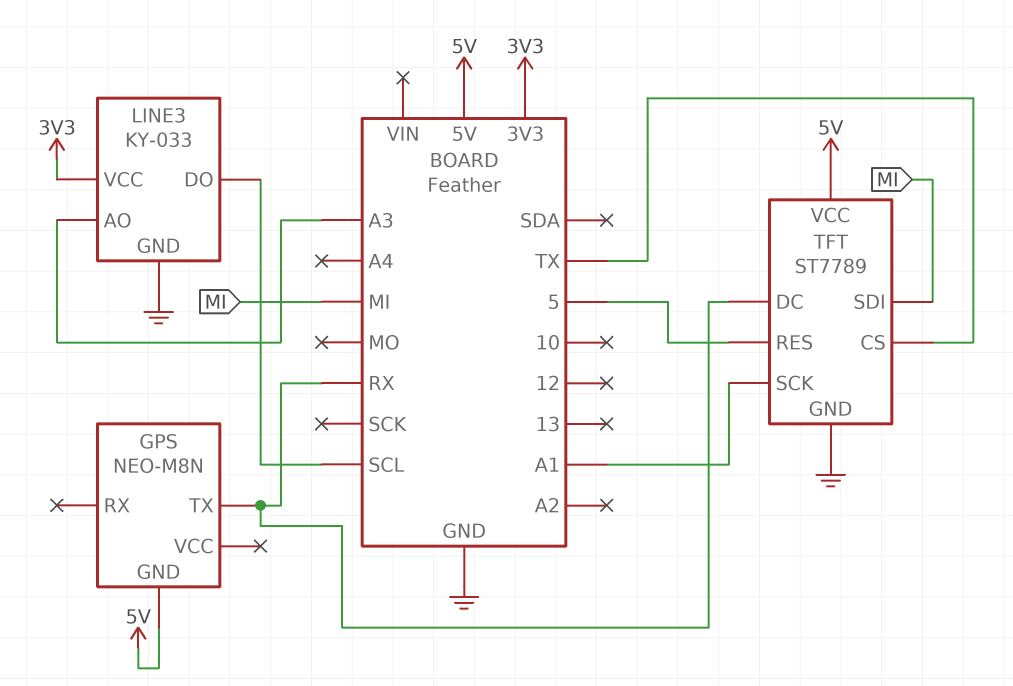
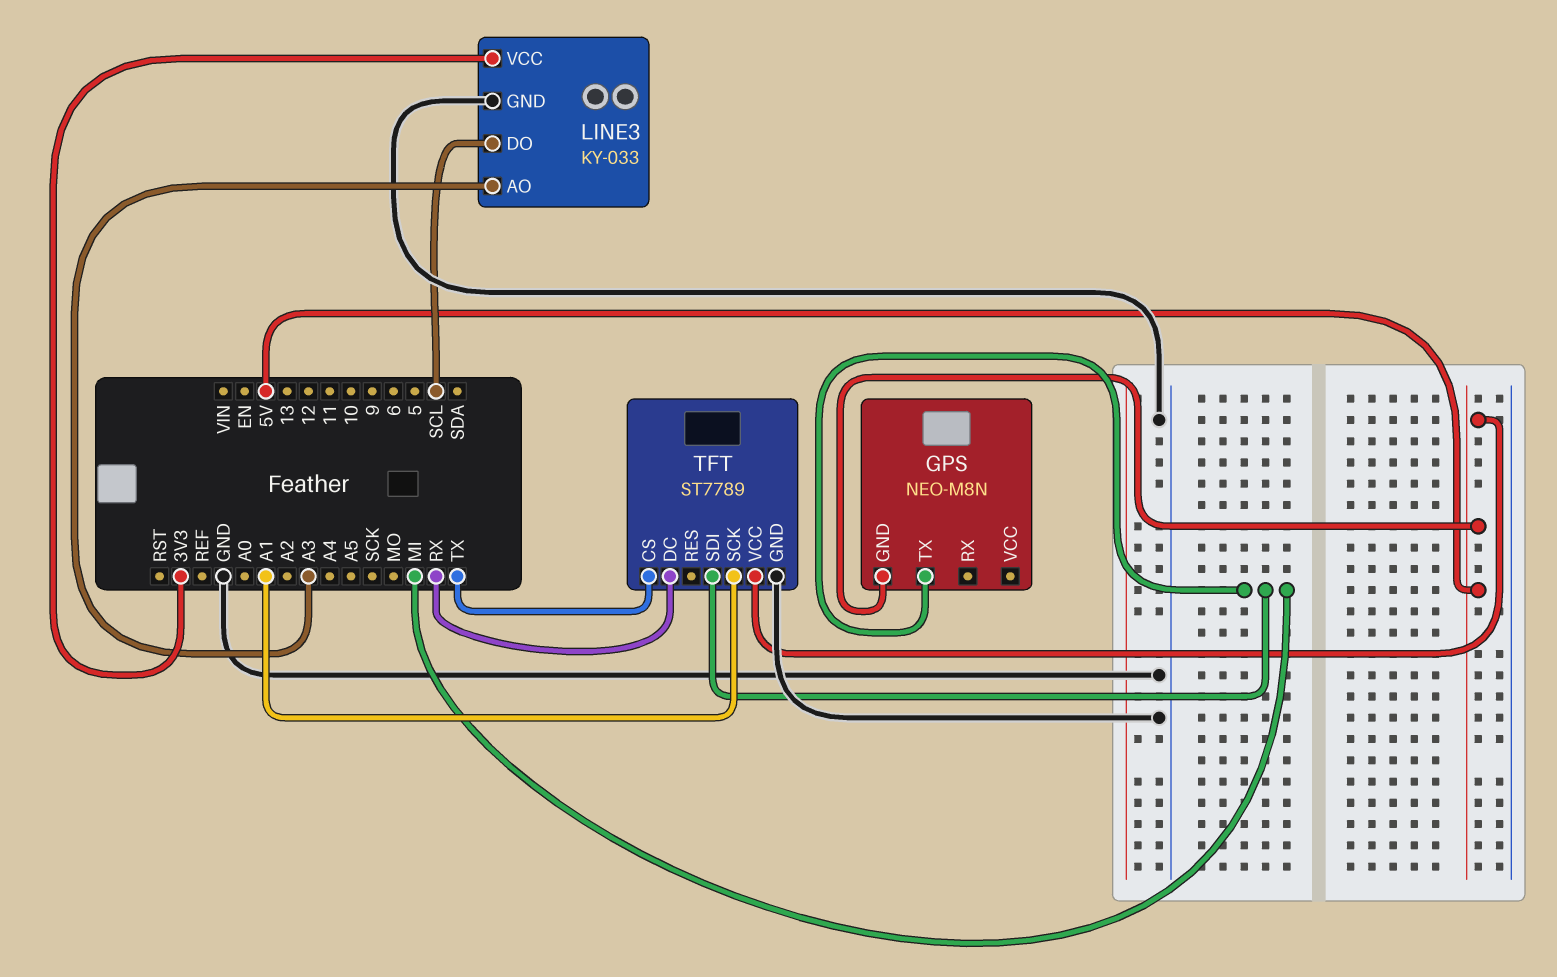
GPS pin TX: RX -> MI
TFT pin RES: 5 -> none

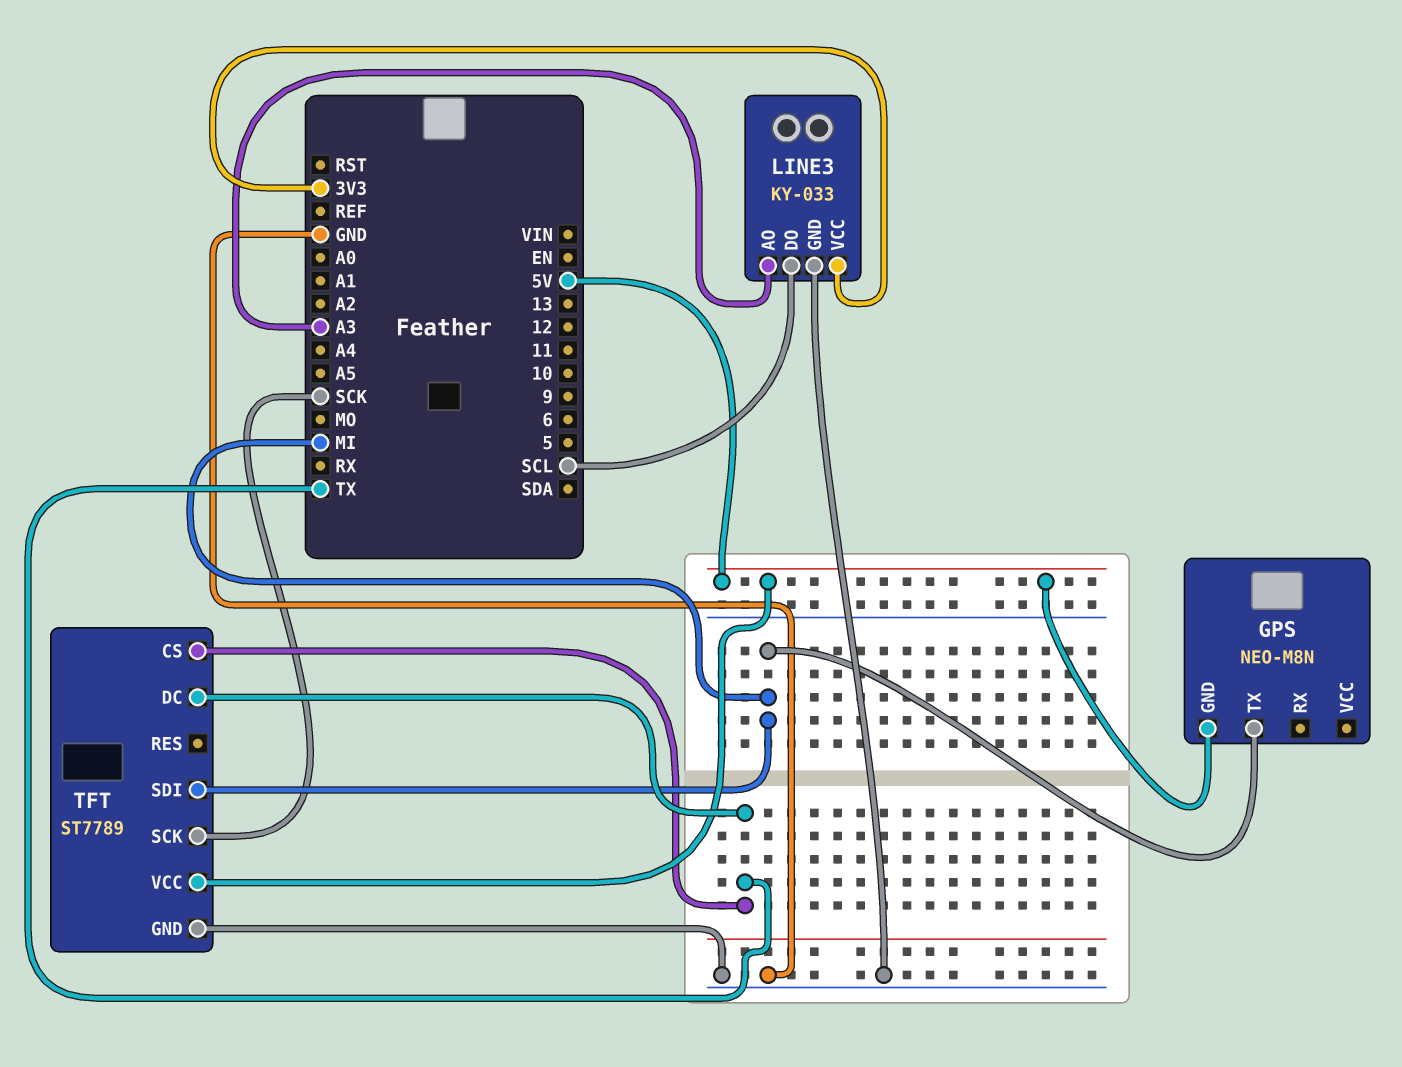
TFT pin DC: RX -> TX
TFT pin SCK: A1 -> SCK

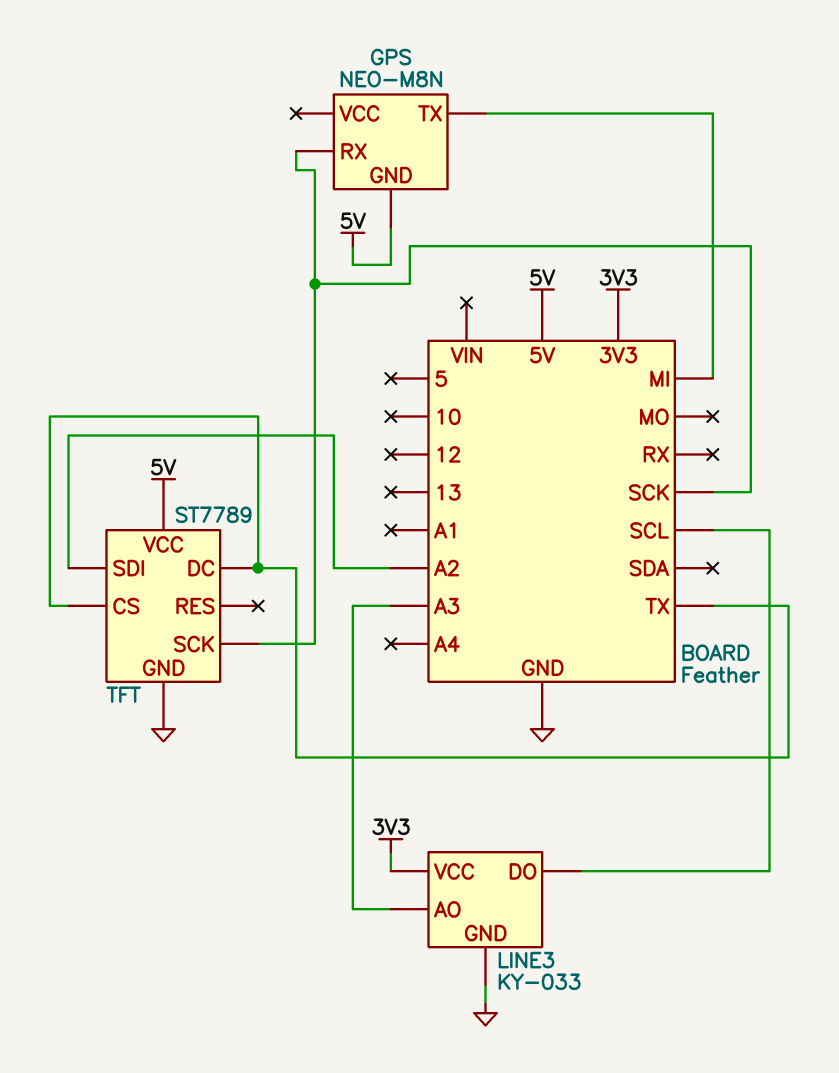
GPS pin RX: none -> SCK
TFT pin SDI: MI -> A2

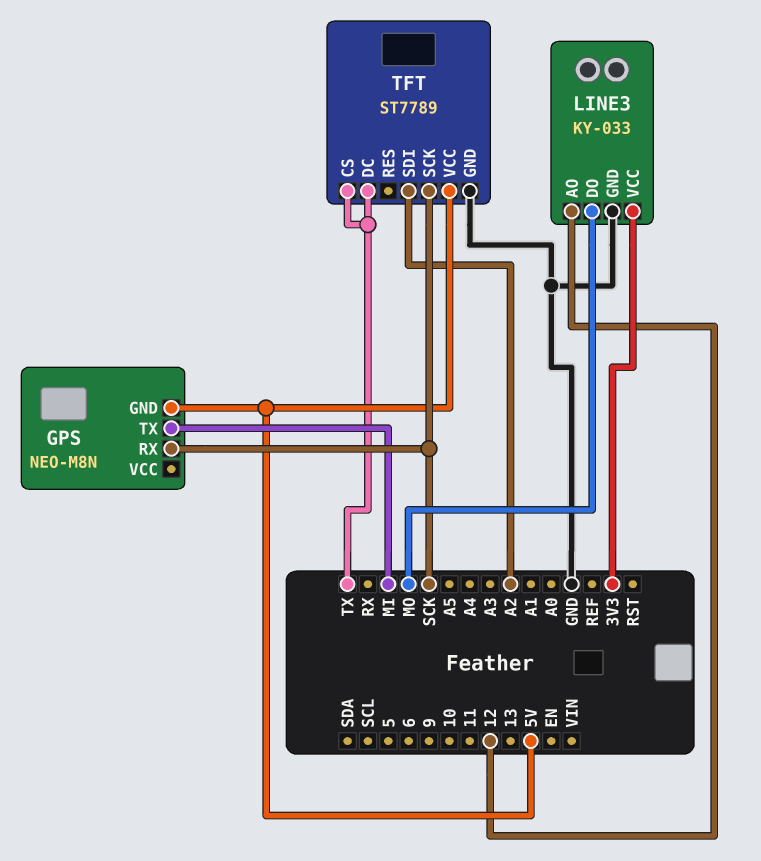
LINE3 pin AO: A3 -> 12
LINE3 pin DO: SCL -> MO

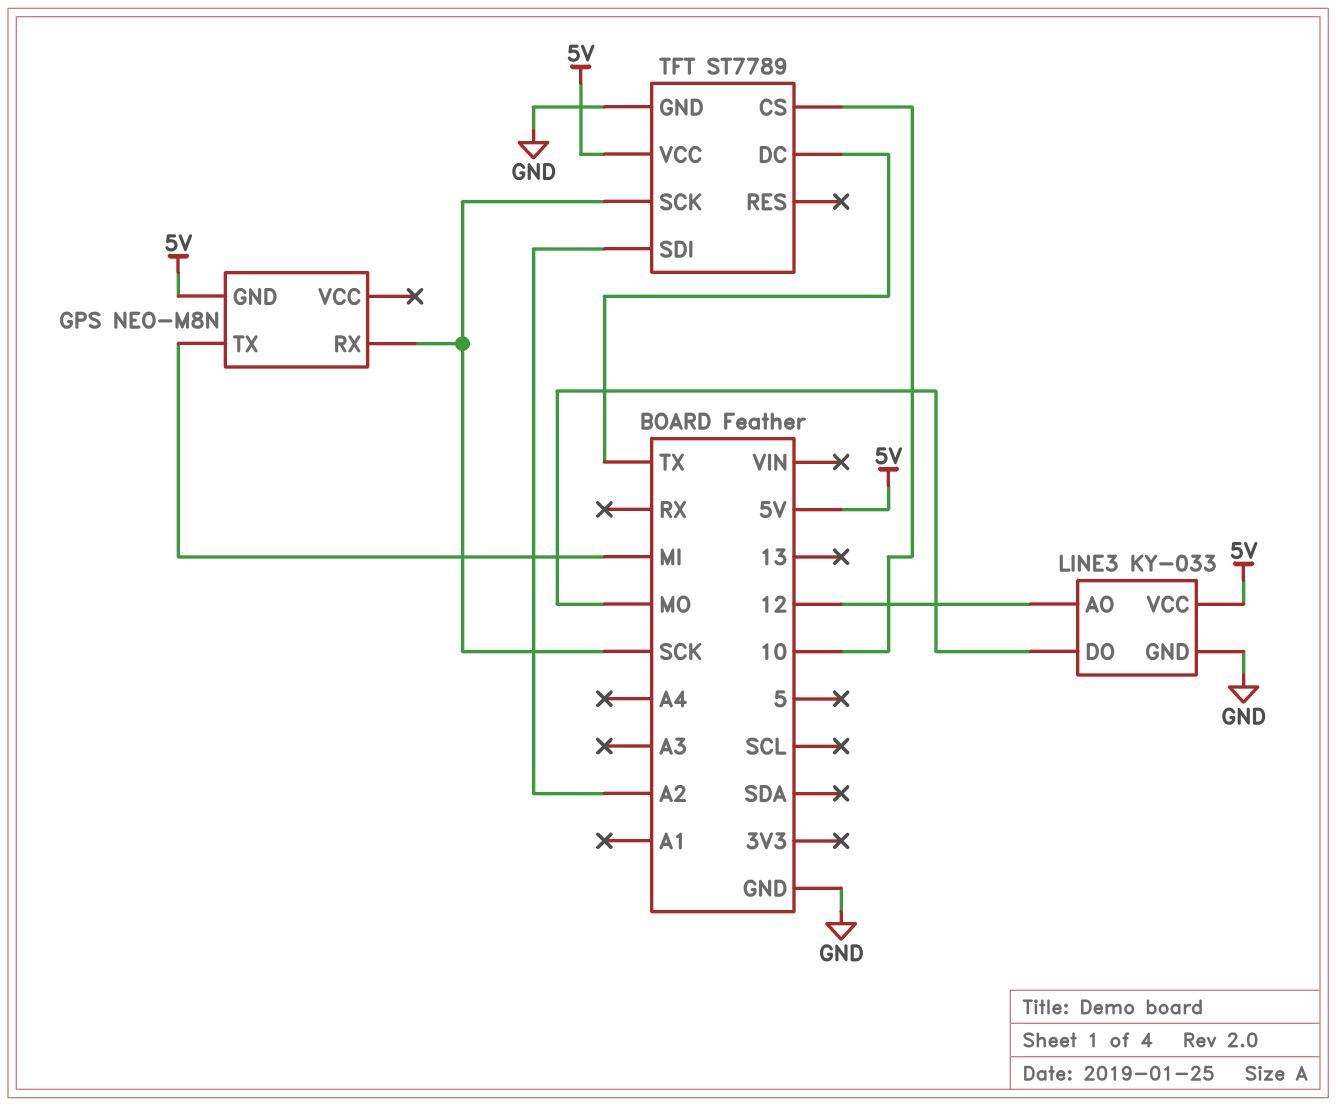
LINE3 pin VCC: 3V3 -> 5V
TFT pin CS: TX -> 10

